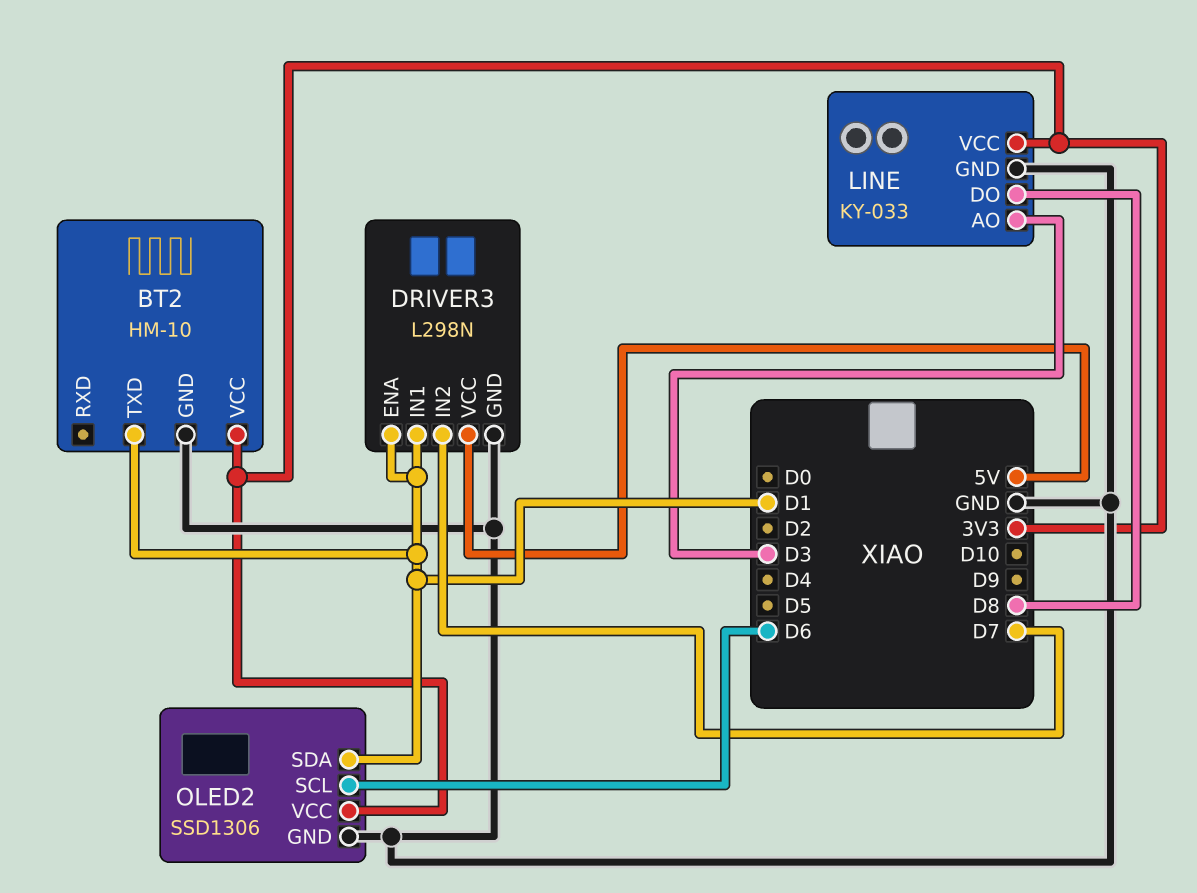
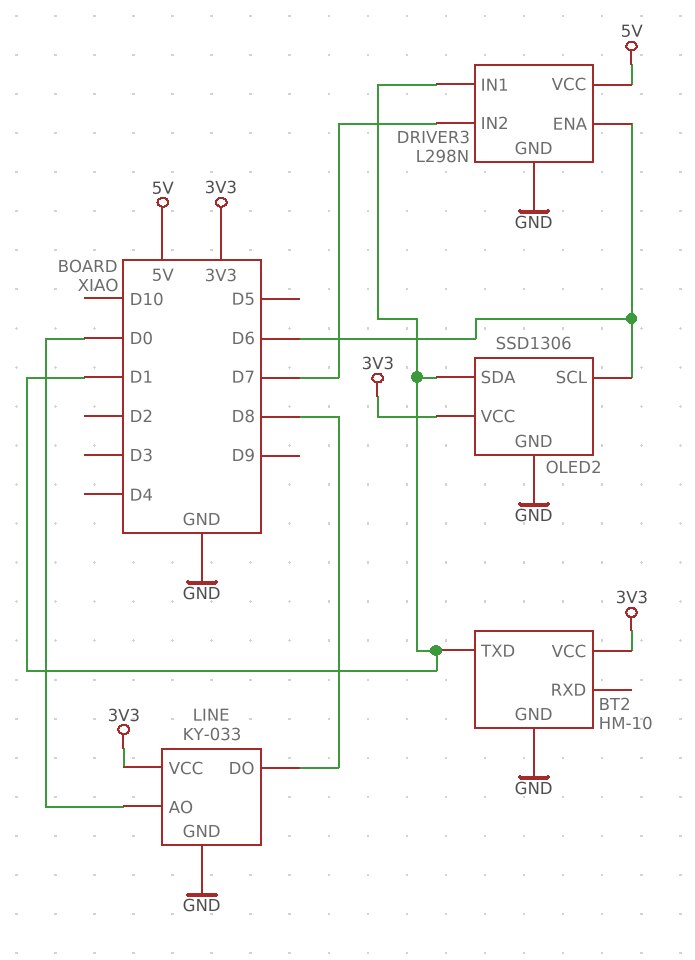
DRIVER3 pin ENA: D1 -> D6
LINE pin AO: D3 -> D0

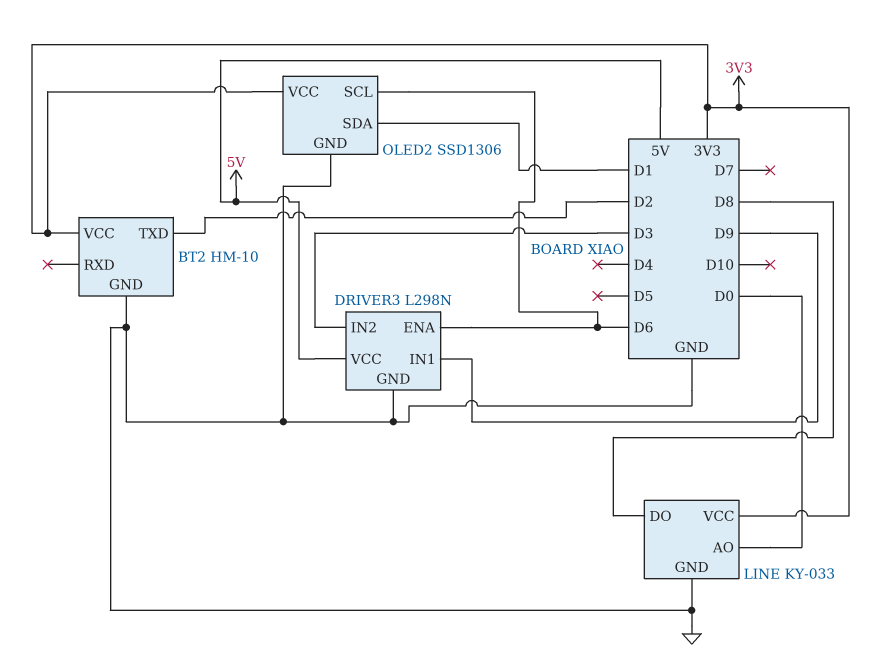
BT2 pin TXD: D1 -> D2
DRIVER3 pin IN1: D1 -> D9
DRIVER3 pin IN2: D7 -> D3

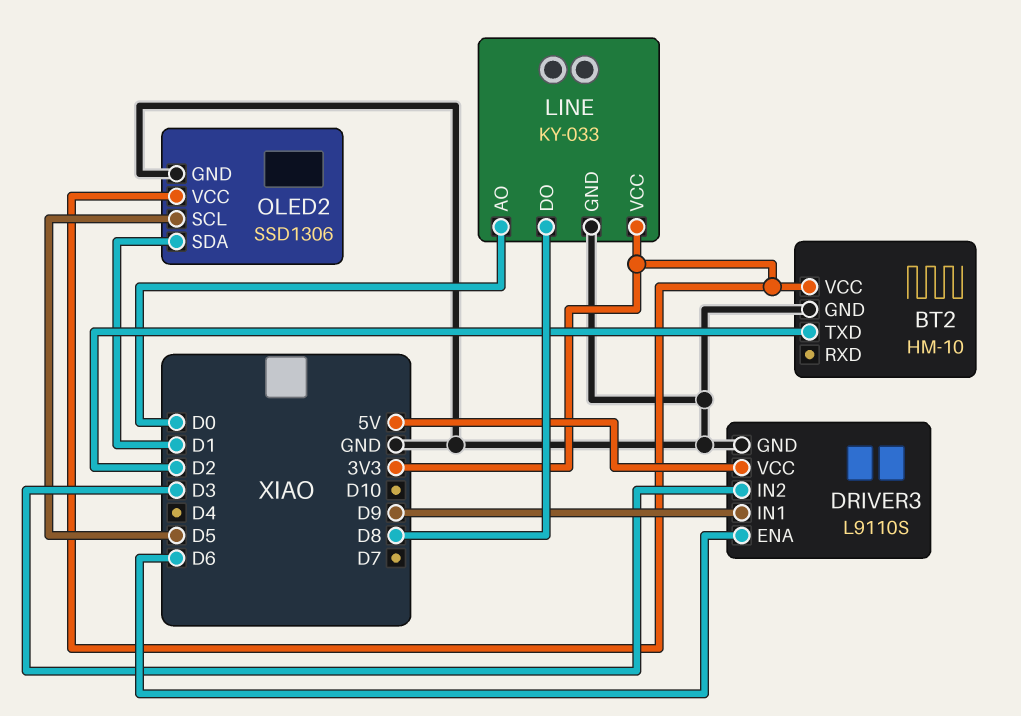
DRIVER3: L298N -> L9110S
OLED2 pin SCL: D6 -> D5

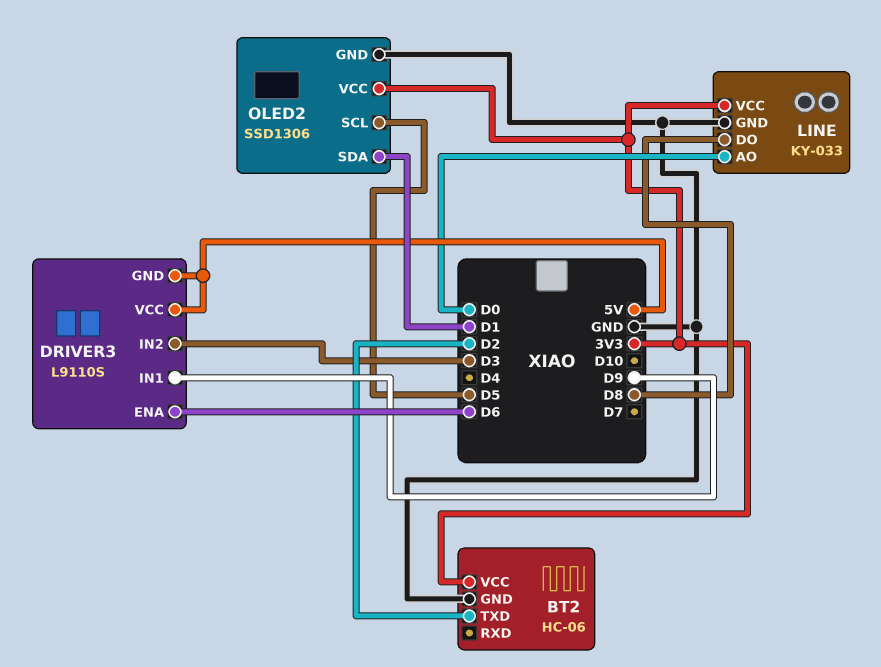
BT2: HM-10 -> HC-06
DRIVER3 pin GND: GND -> 5V

